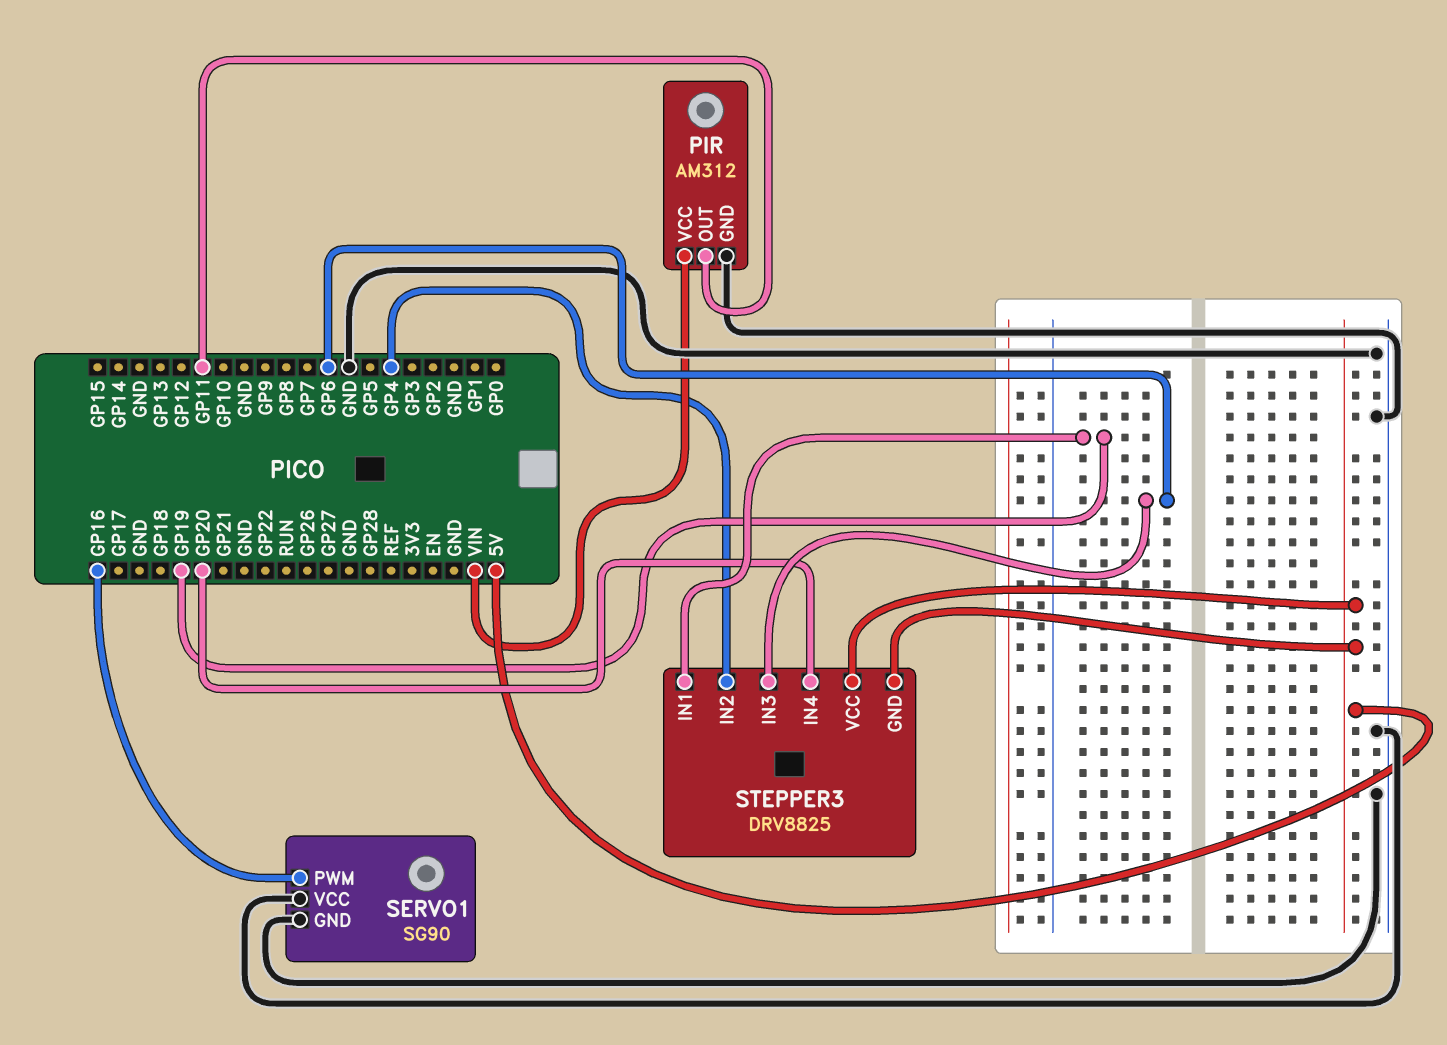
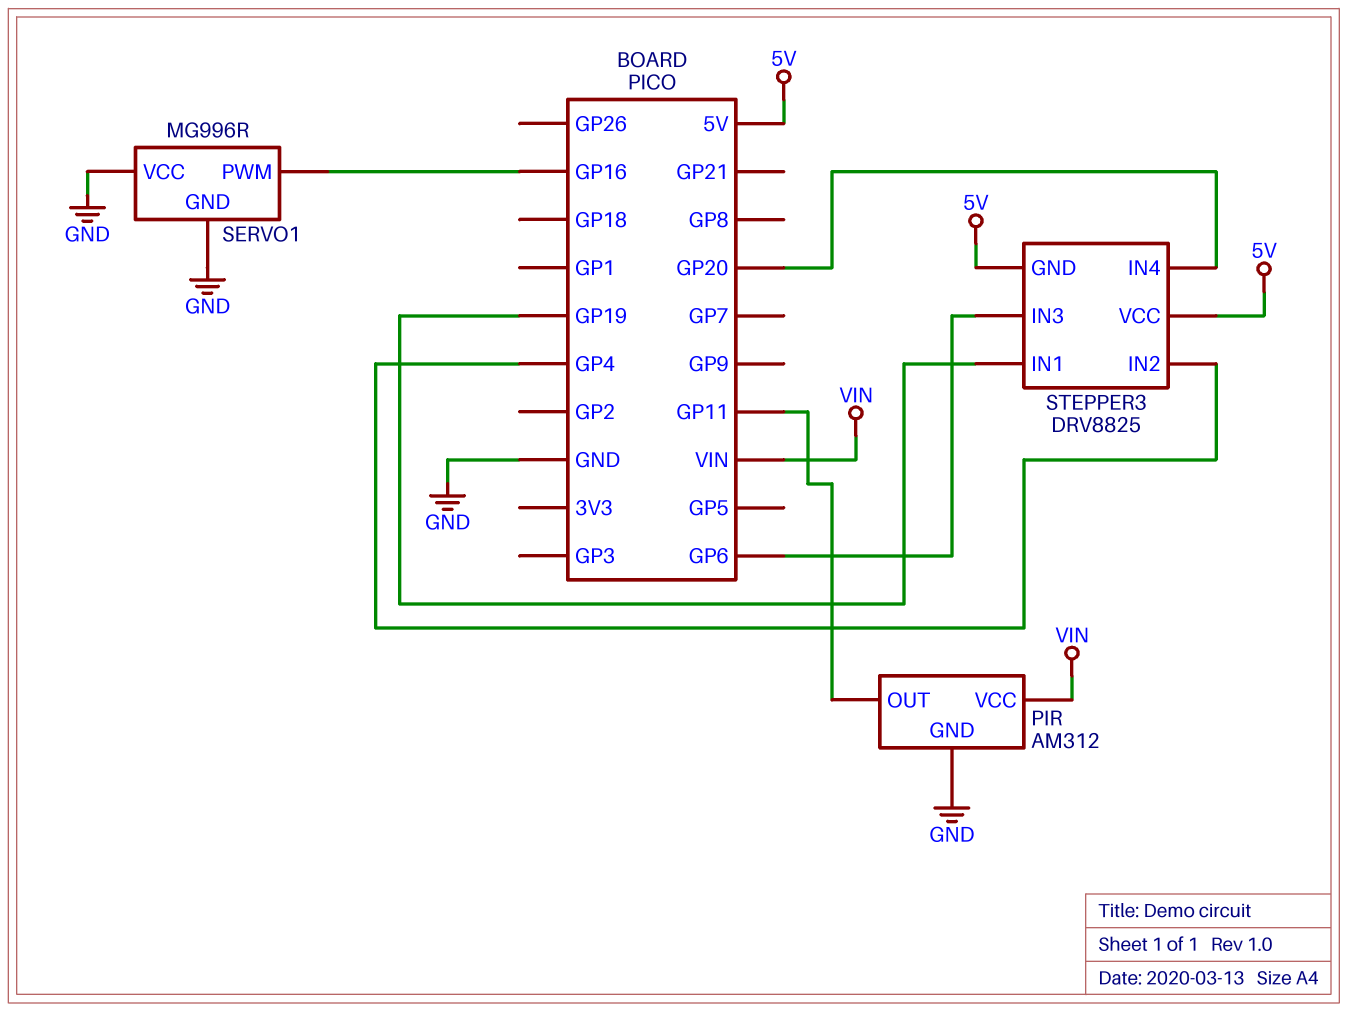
SERVO1: SG90 -> MG996R

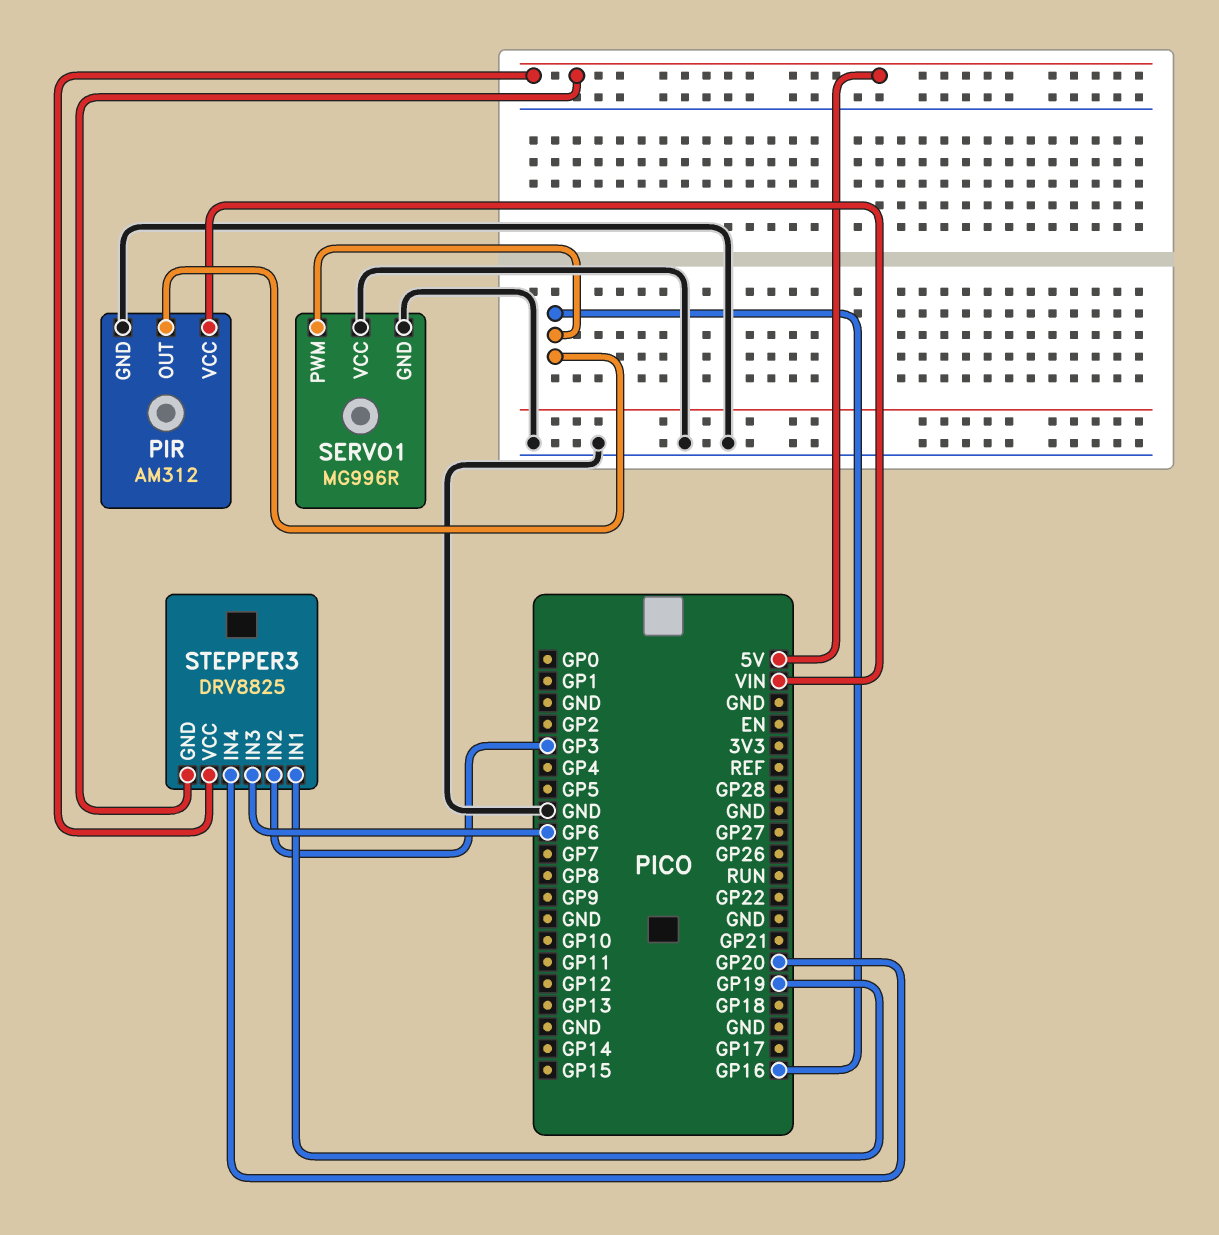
PIR pin OUT: GP11 -> GP16
STEPPER3 pin IN2: GP4 -> GP3

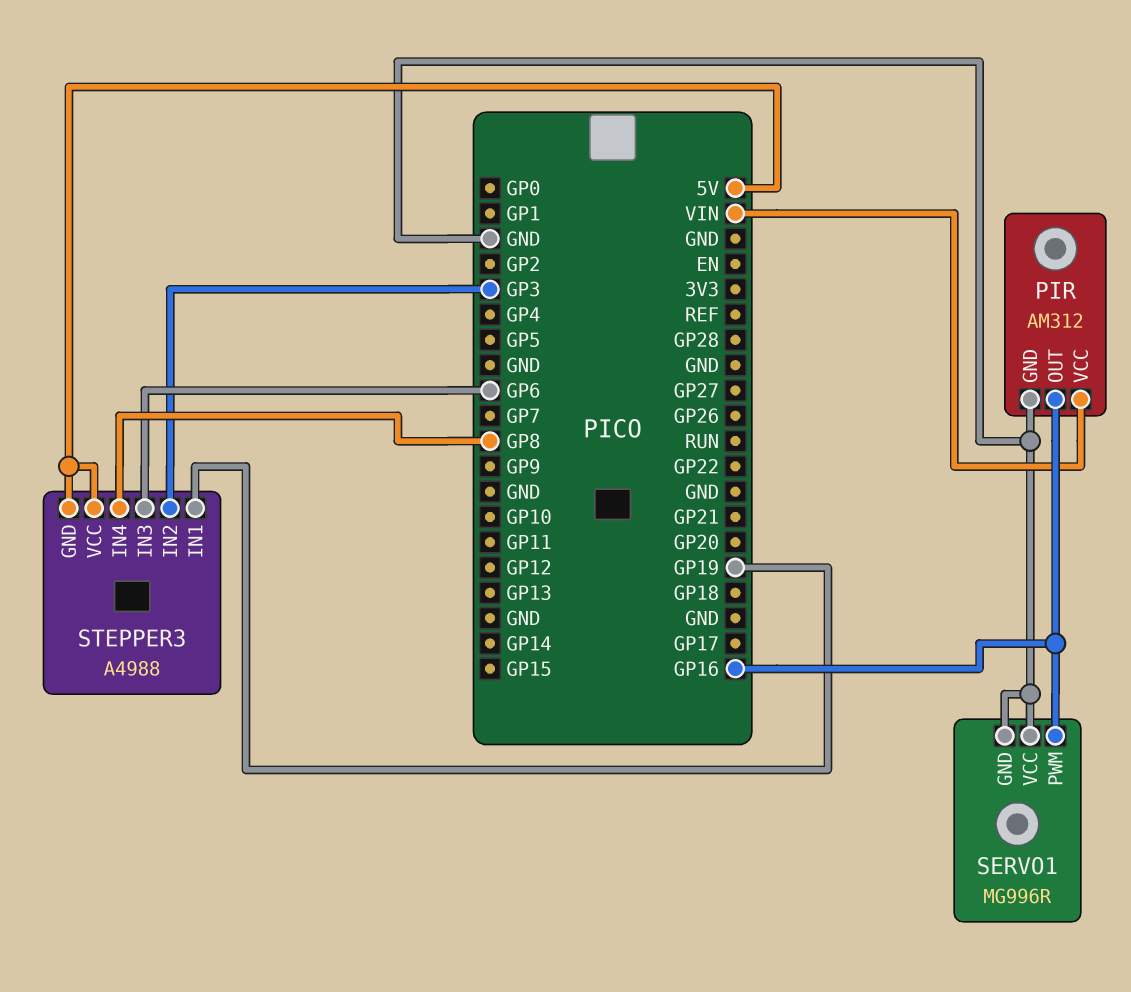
STEPPER3: DRV8825 -> A4988
STEPPER3 pin IN4: GP20 -> GP8

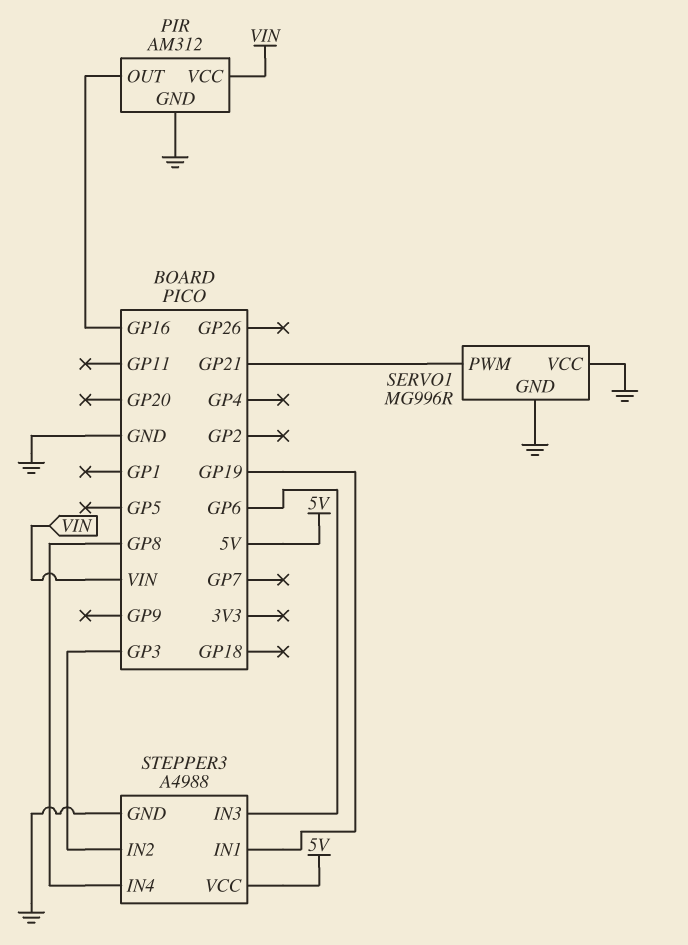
SERVO1 pin PWM: GP16 -> GP21
STEPPER3 pin GND: 5V -> GND

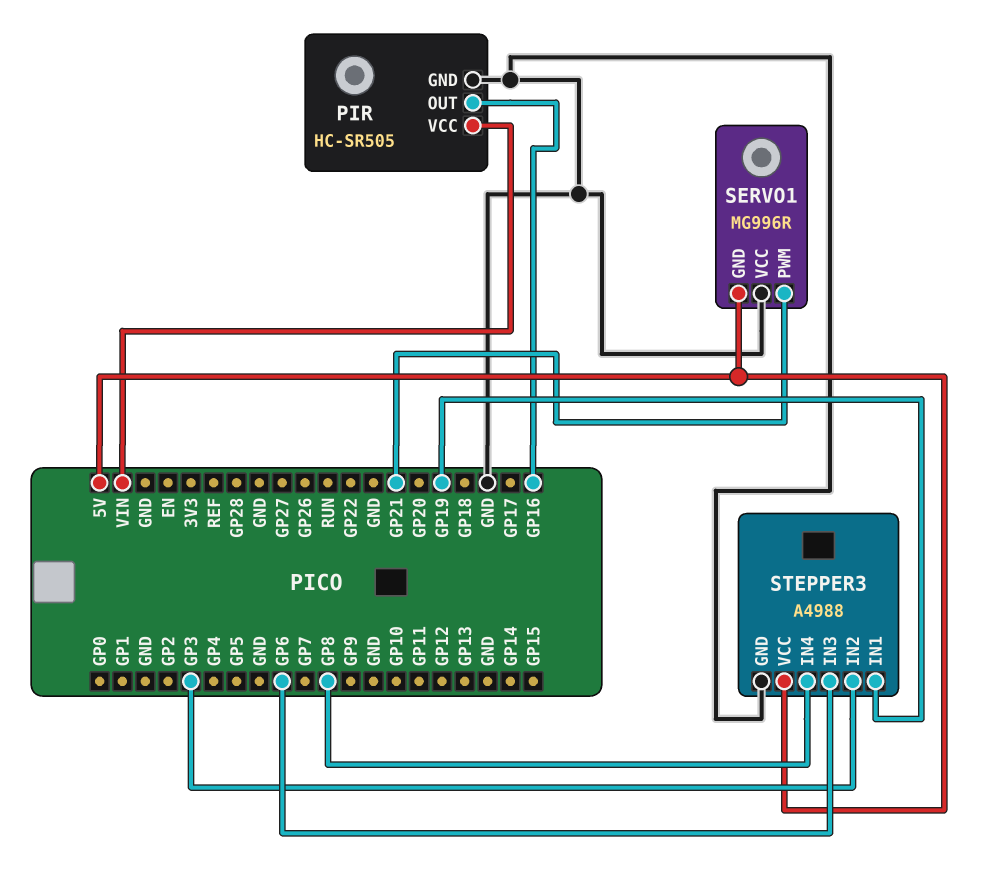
PIR: AM312 -> HC-SR505
SERVO1 pin GND: GND -> 5V

